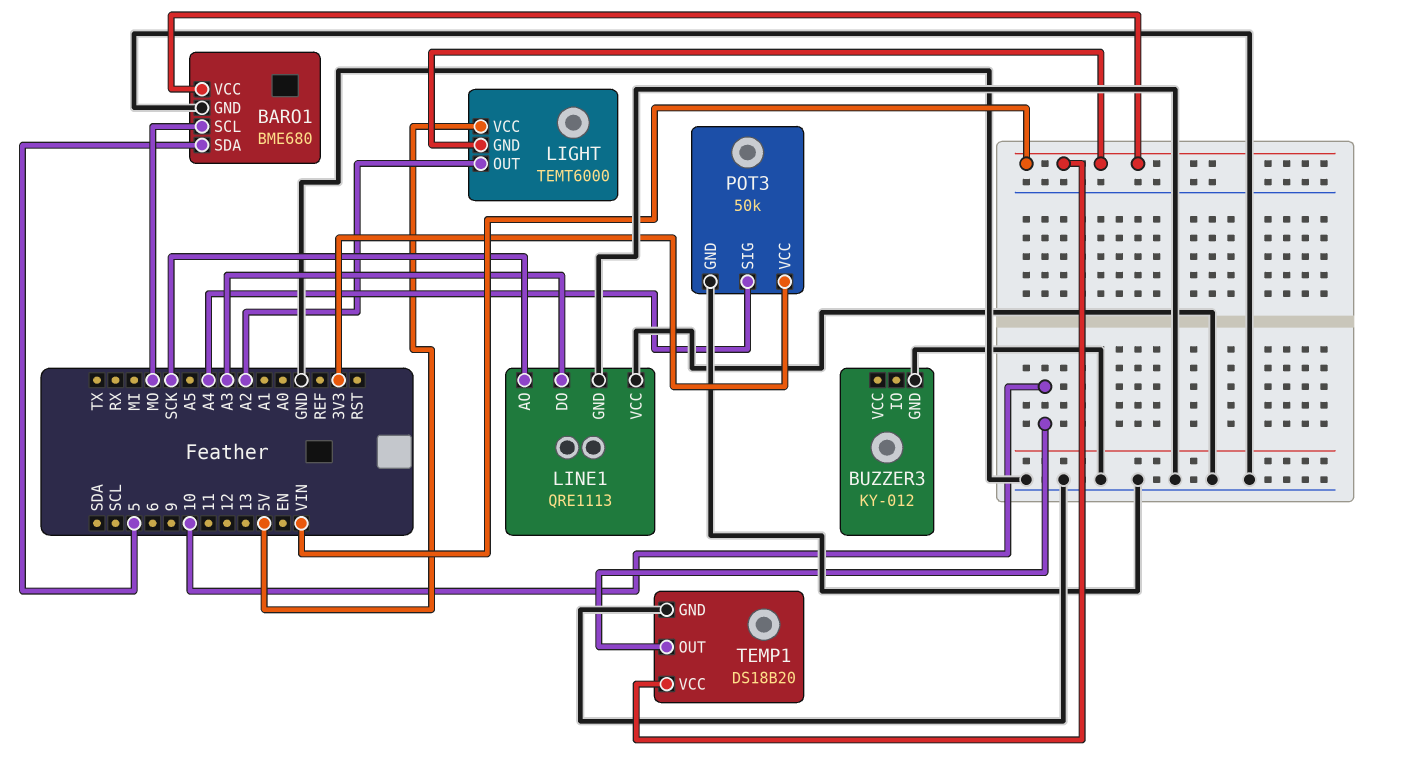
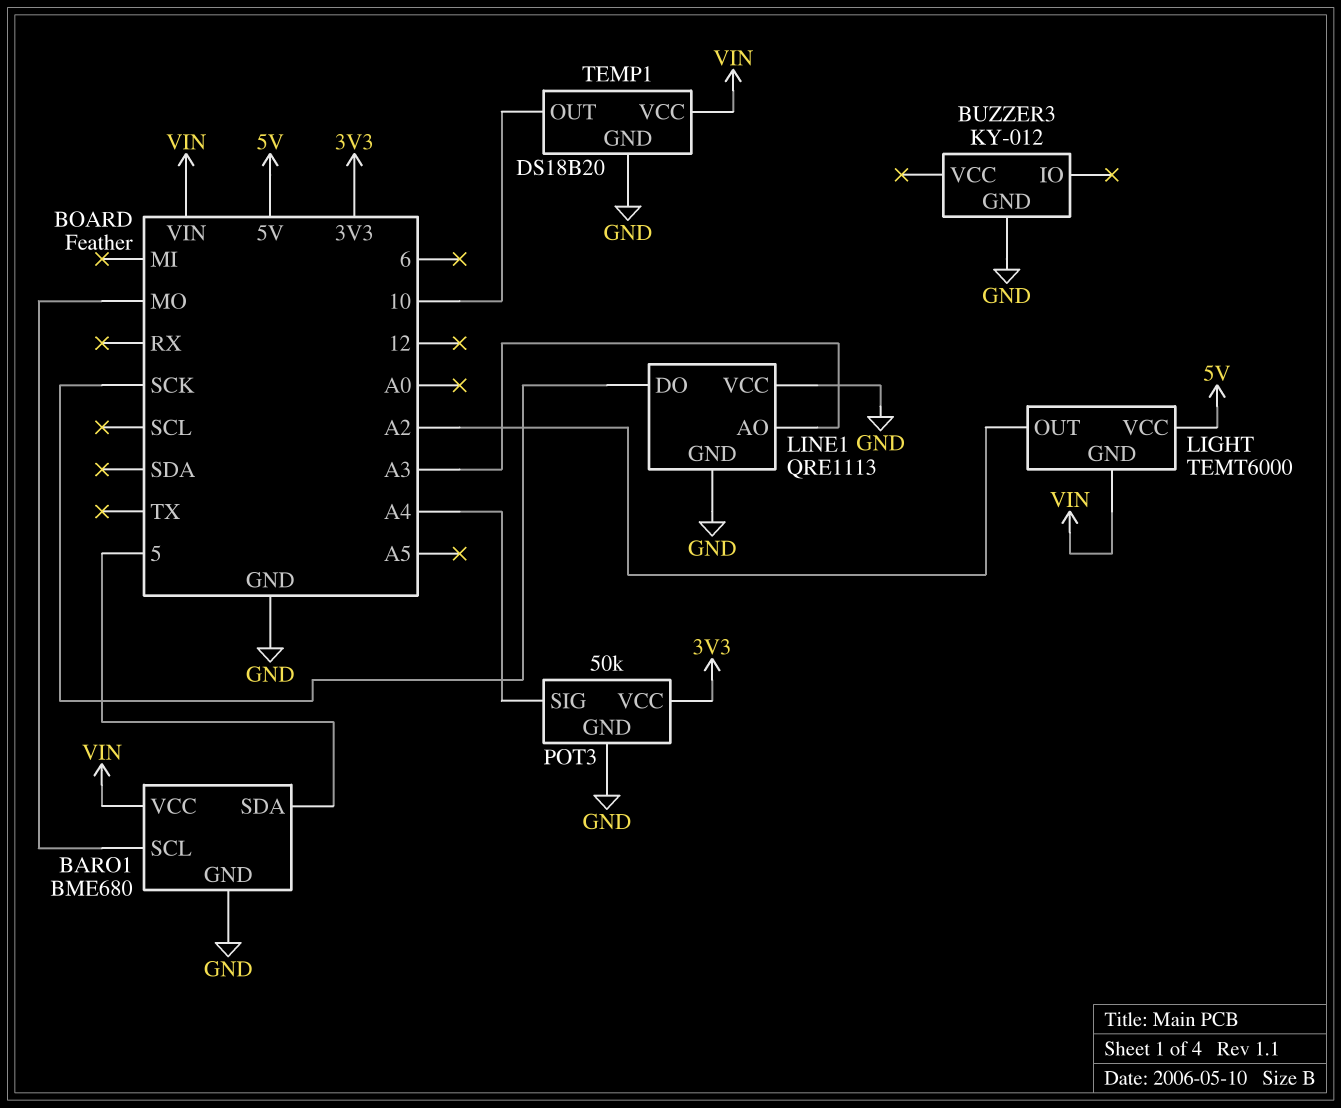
LINE1 pin AO: SCK -> A3
LINE1 pin DO: A3 -> SCK

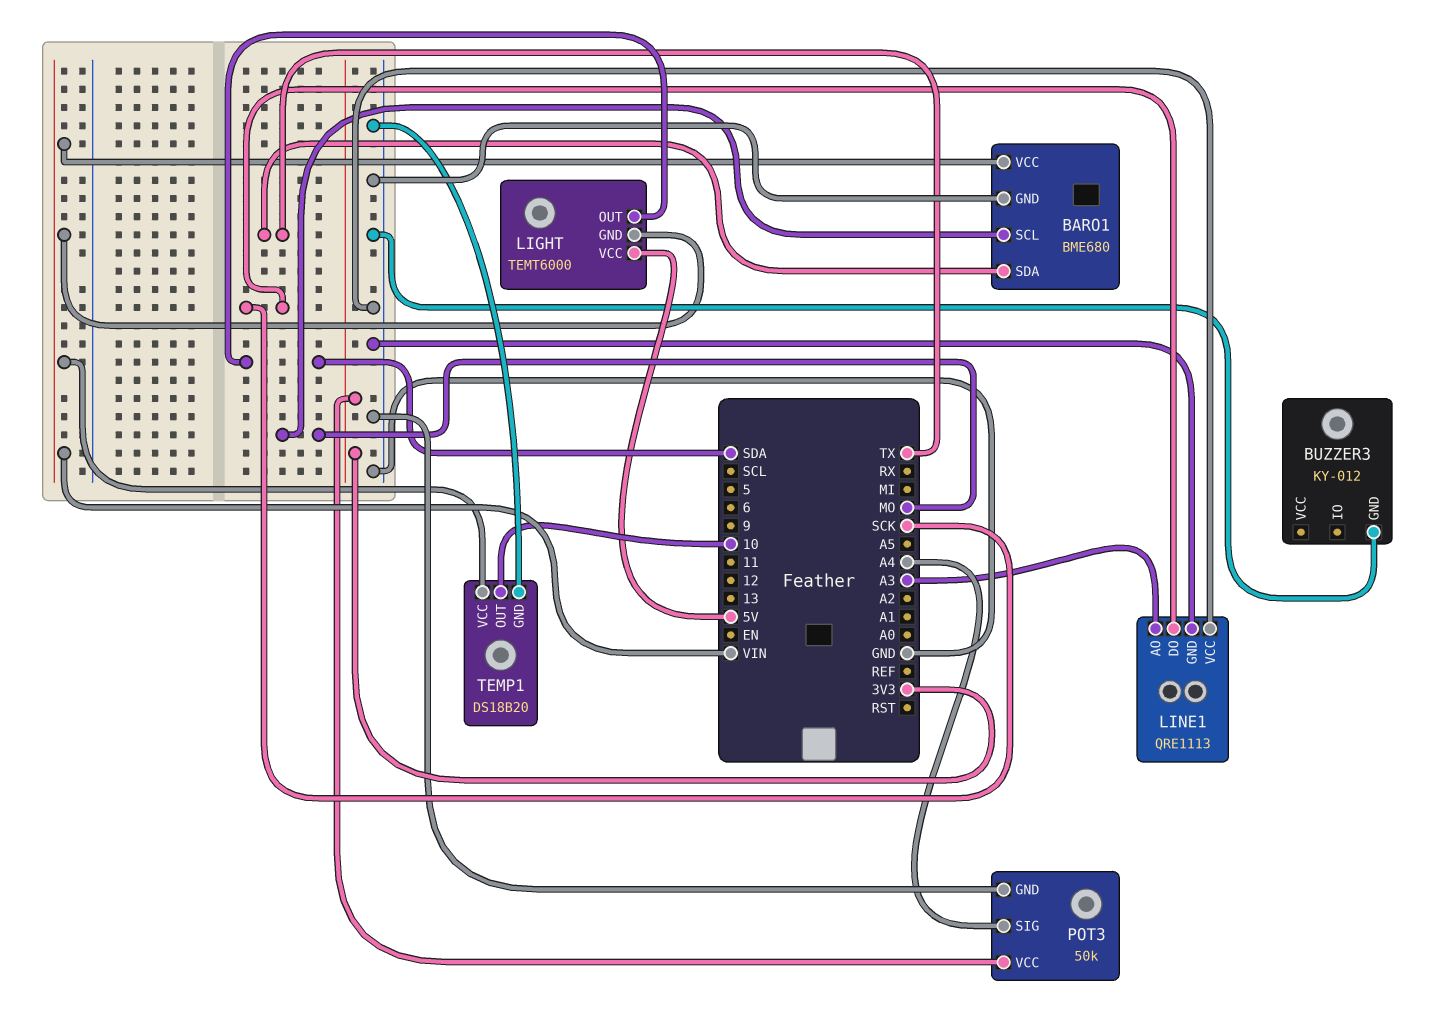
BARO1 pin SDA: 5 -> TX
LIGHT pin OUT: A2 -> SDA

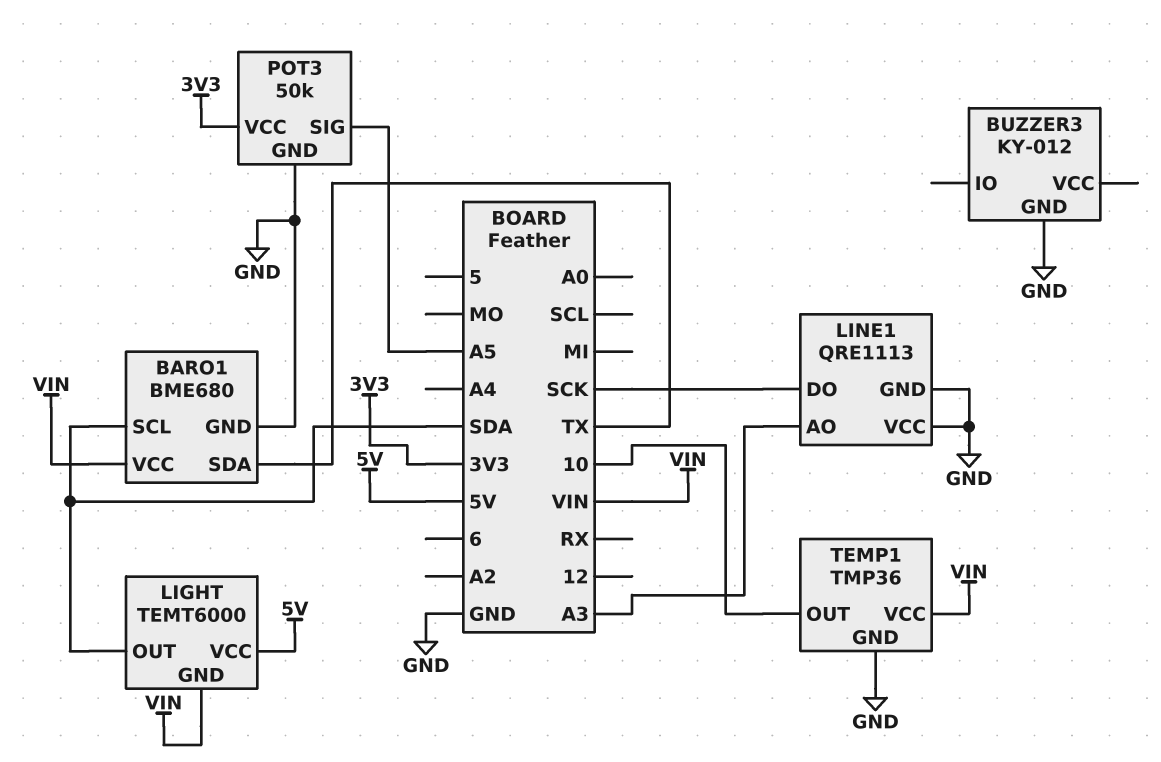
BARO1 pin SCL: MO -> SDA
POT3 pin SIG: A4 -> A5
TEMP1: DS18B20 -> TMP36

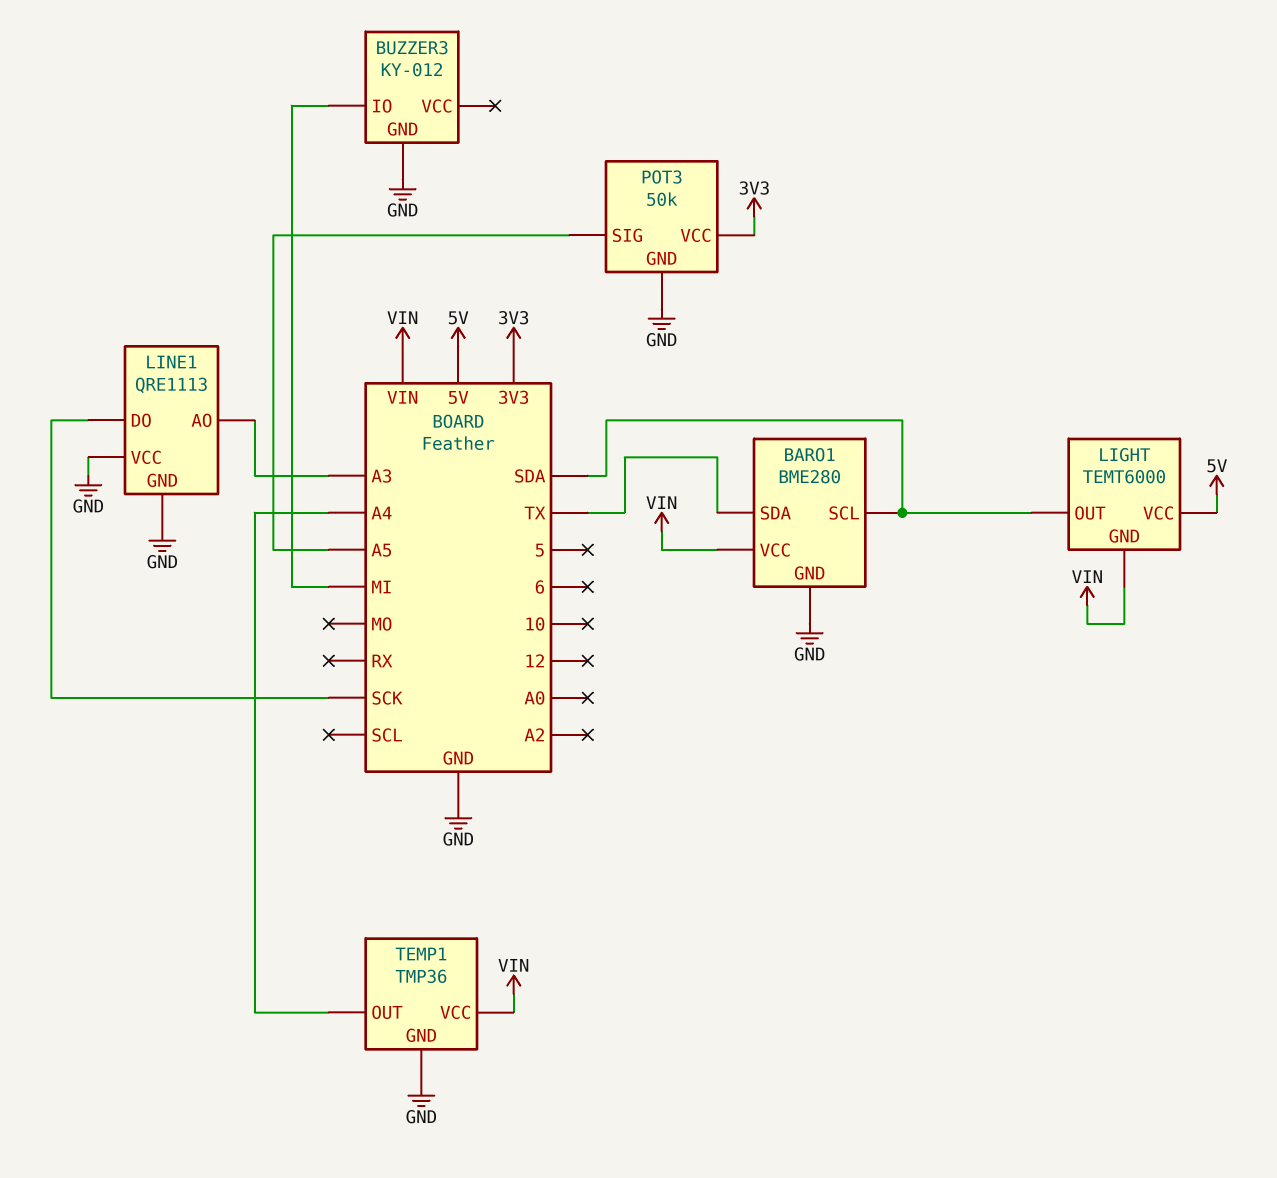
BARO1: BME680 -> BME280
BUZZER3 pin IO: none -> MI
TEMP1 pin OUT: 10 -> A4

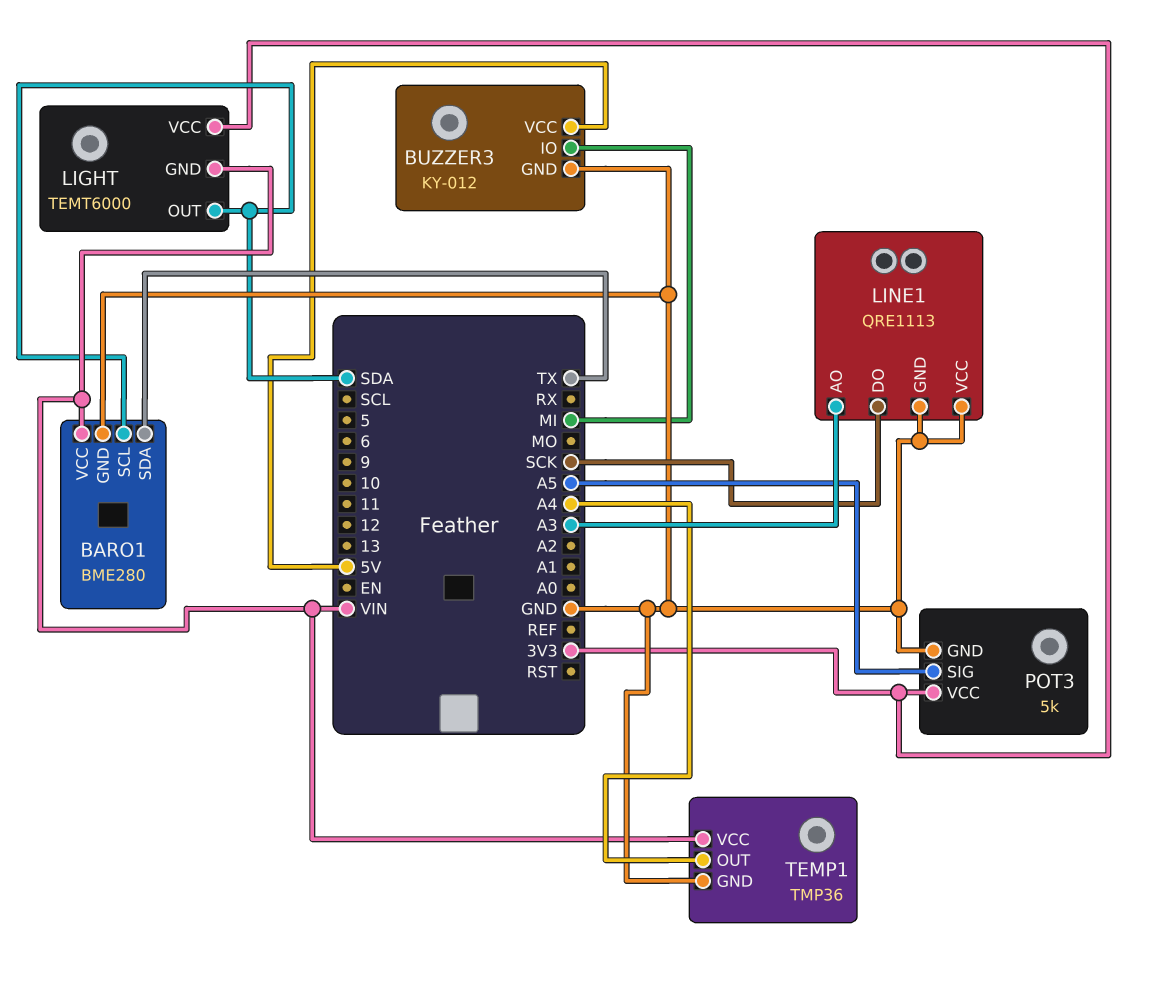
BUZZER3 pin VCC: none -> 5V
LIGHT pin VCC: 5V -> 3V3
POT3: 50k -> 5k

